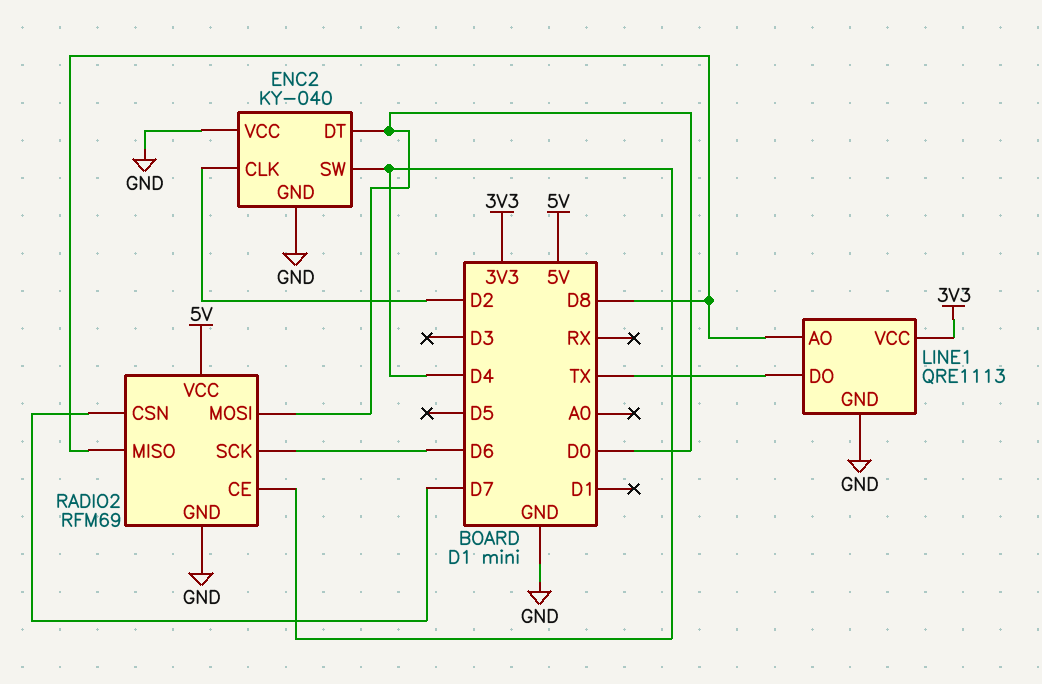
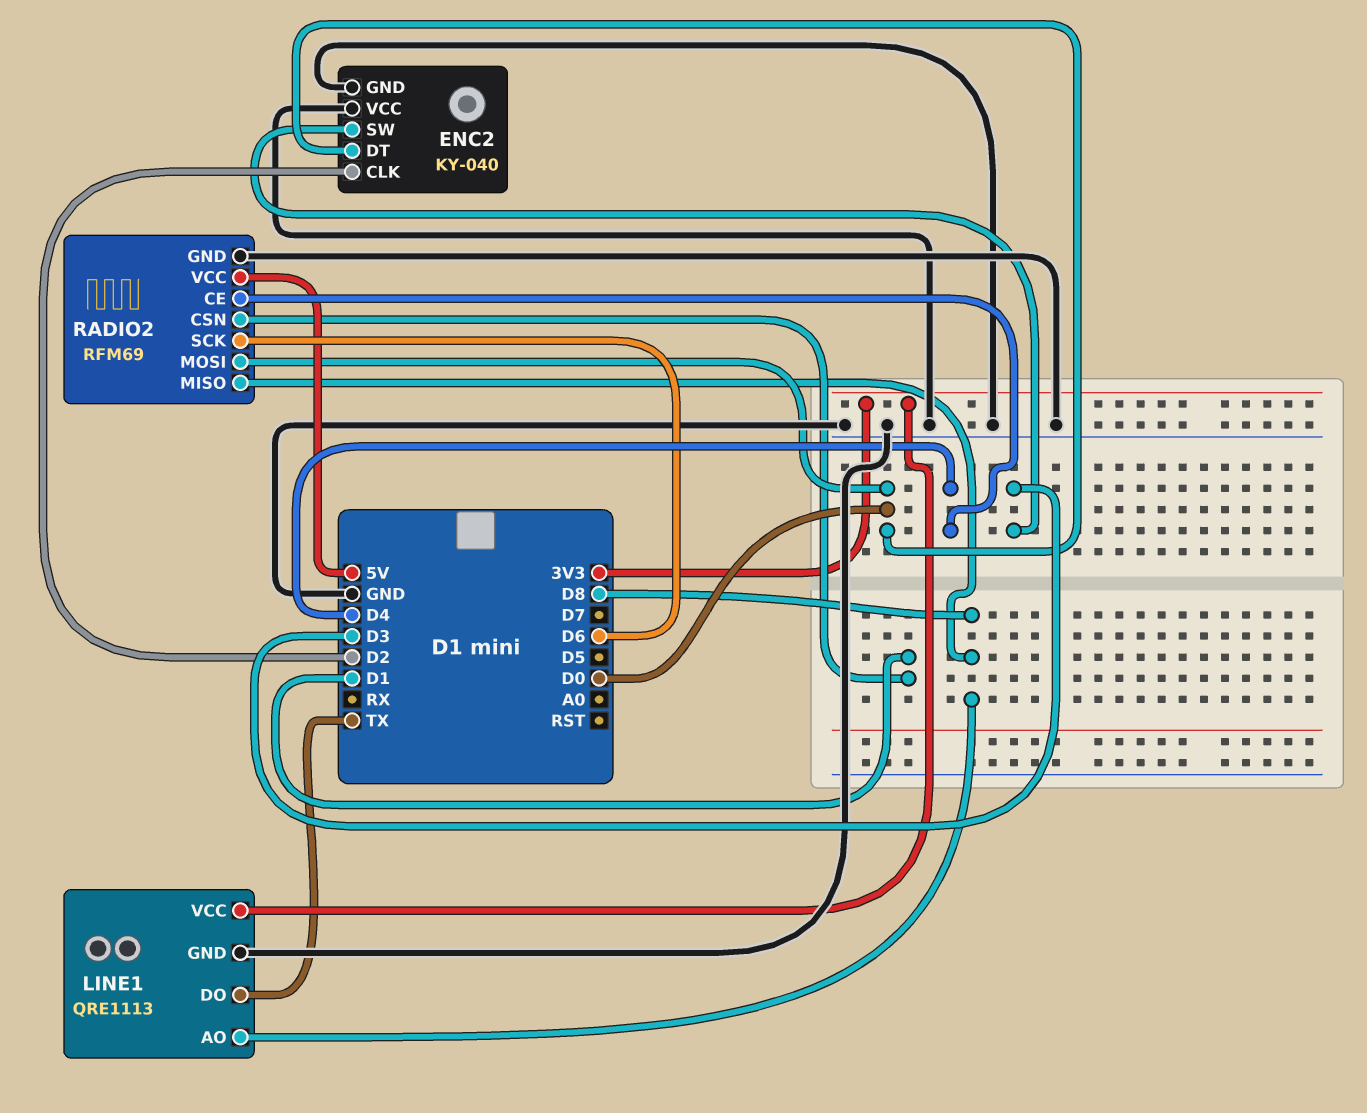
ENC2 pin SW: D4 -> D3
RADIO2 pin CSN: D7 -> D1

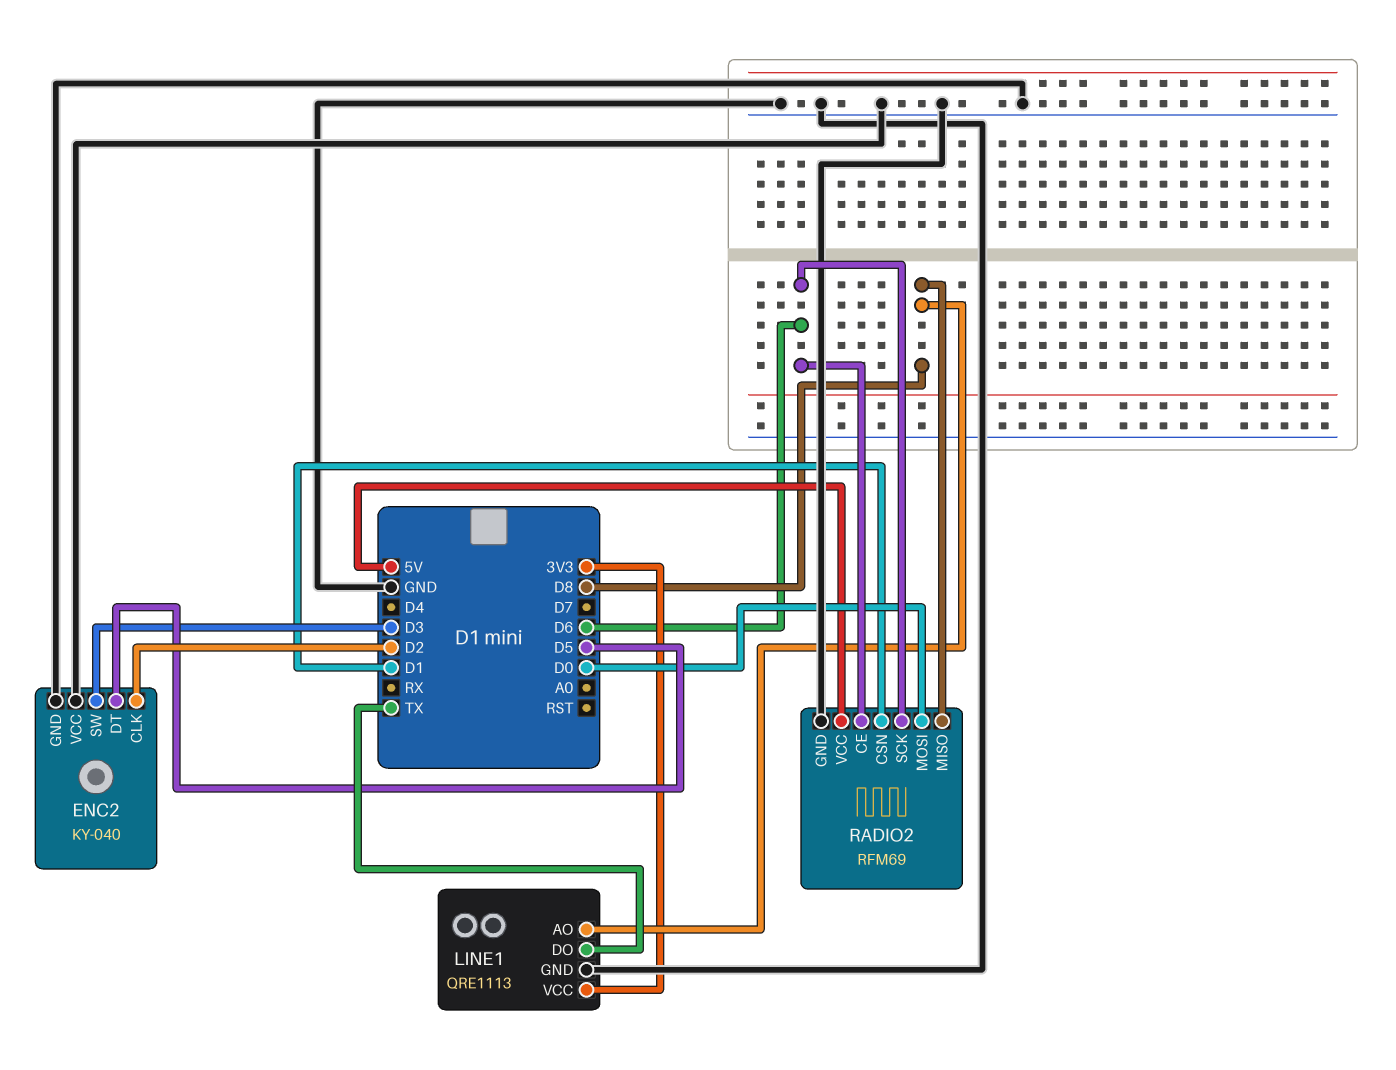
ENC2 pin DT: D0 -> D5
RADIO2 pin CE: D4 -> D6

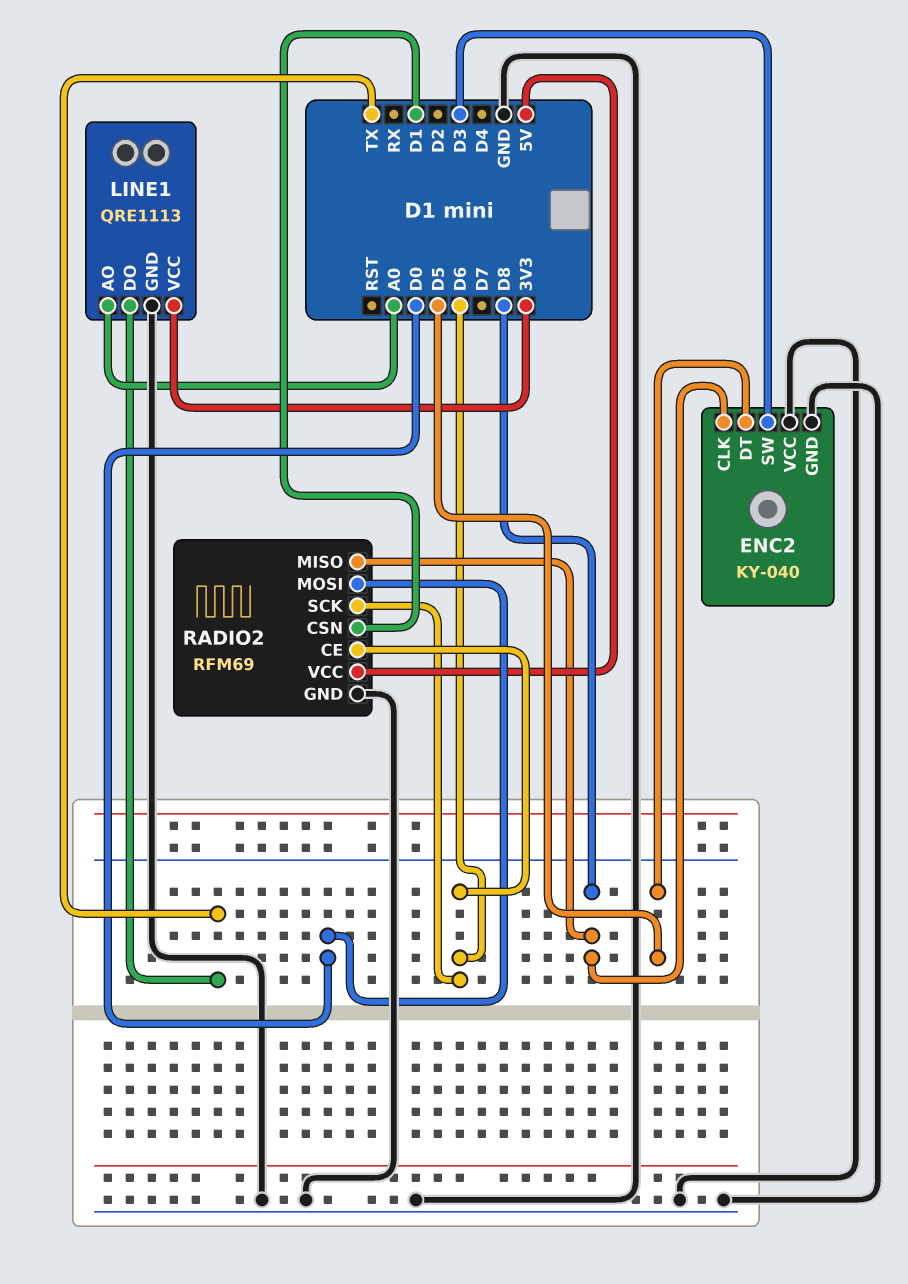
ENC2 pin CLK: D2 -> D8
LINE1 pin AO: D8 -> A0

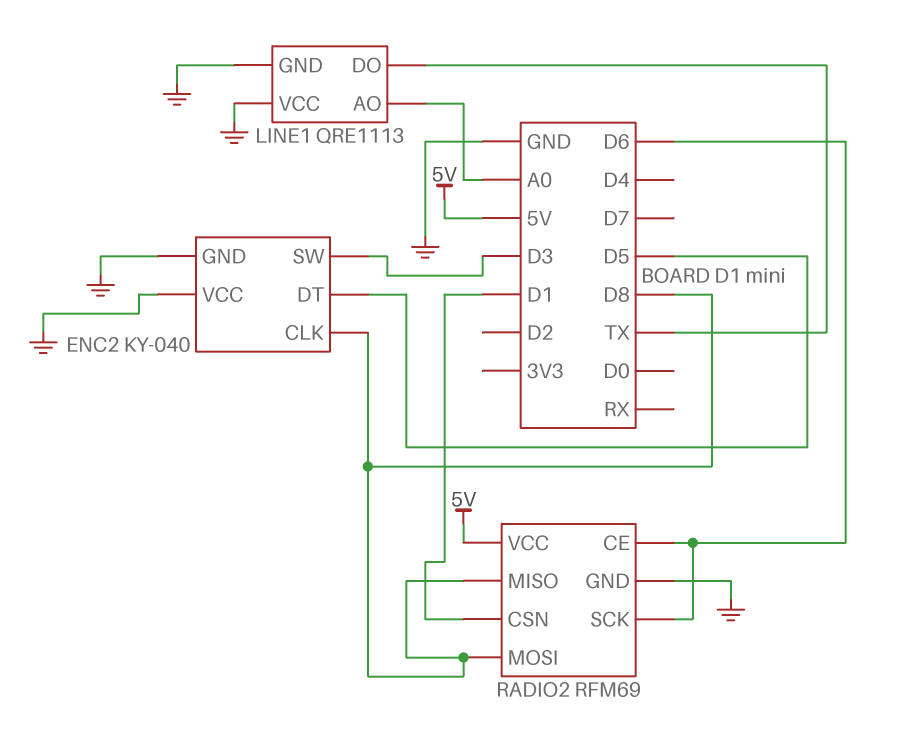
LINE1 pin VCC: 3V3 -> GND
RADIO2 pin MOSI: D0 -> D8

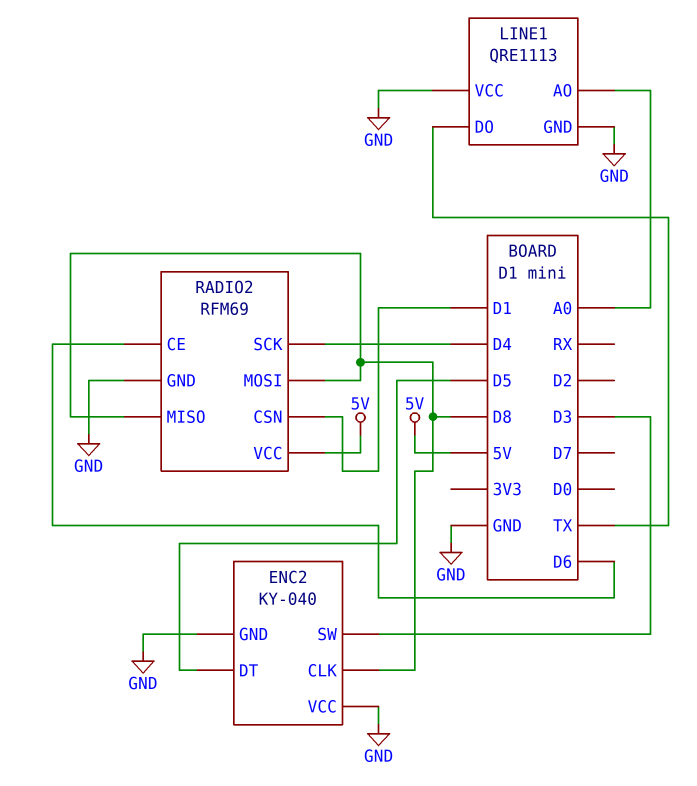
RADIO2 pin SCK: D6 -> D4

